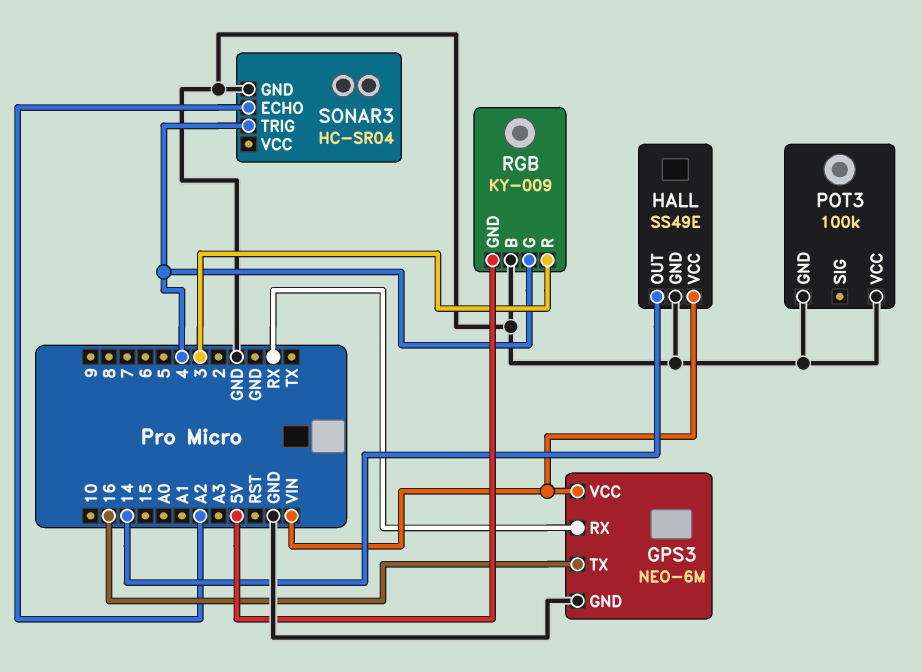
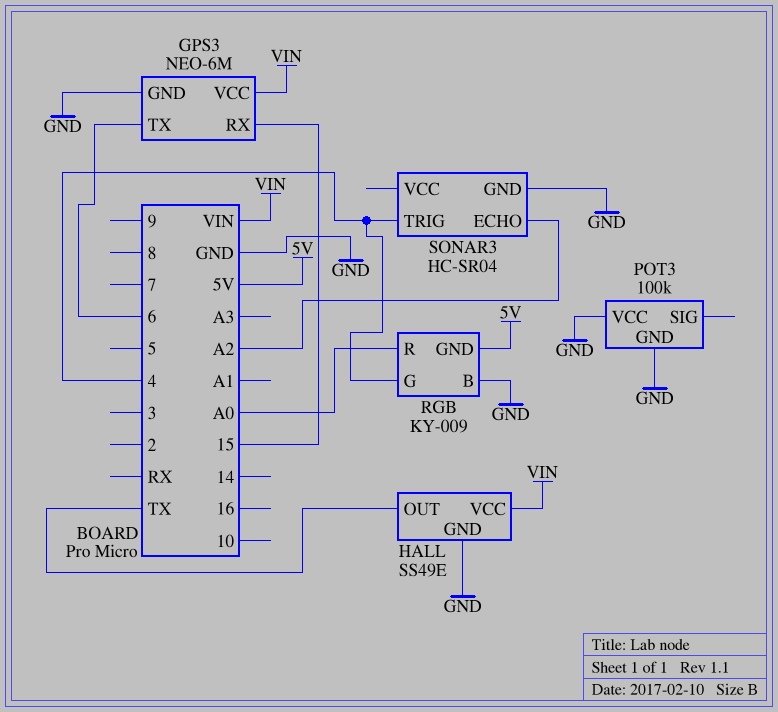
GPS3 pin RX: RX -> 15
GPS3 pin TX: 16 -> 6
HALL pin OUT: 14 -> TX
RGB pin R: 3 -> A0

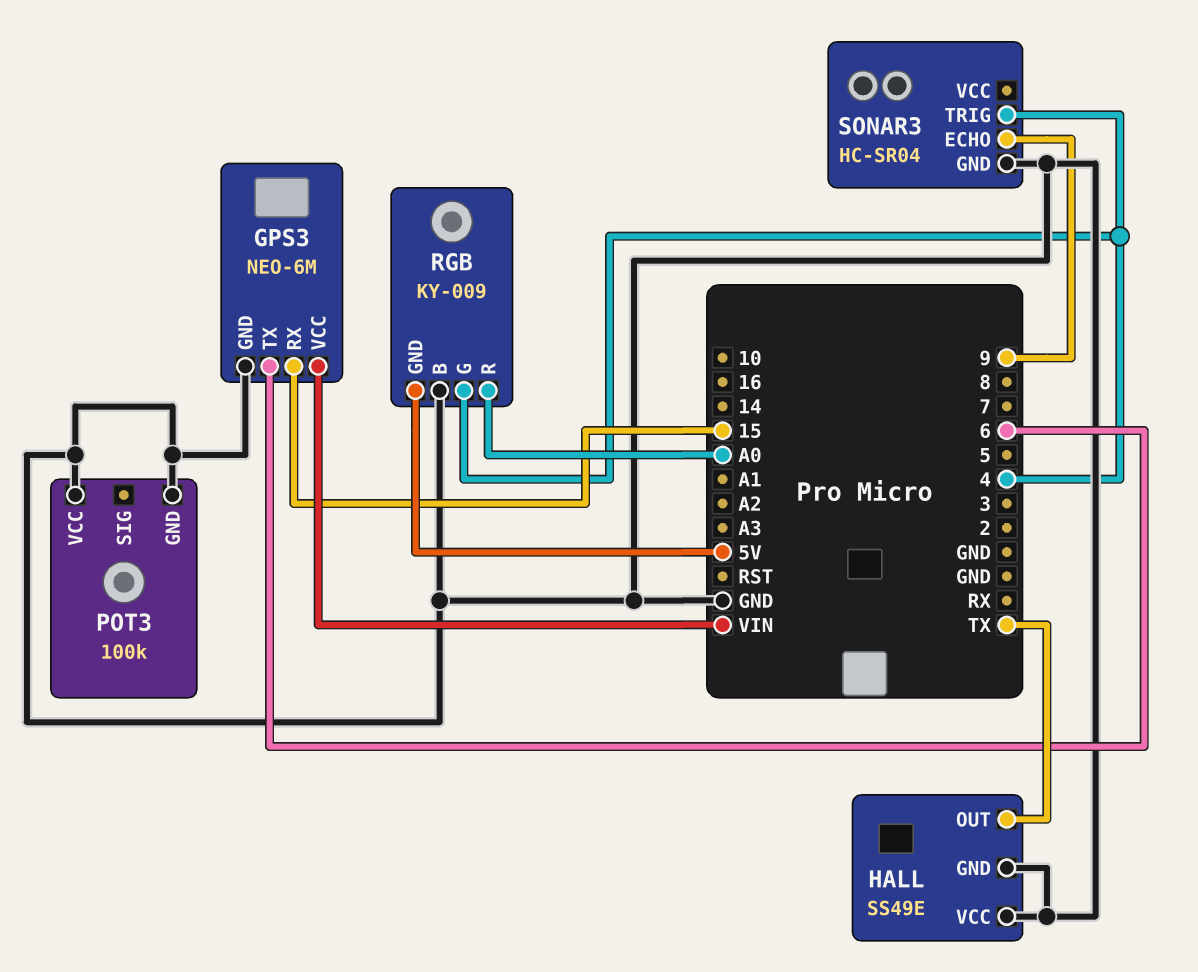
HALL pin VCC: VIN -> GND
SONAR3 pin ECHO: A2 -> 9

